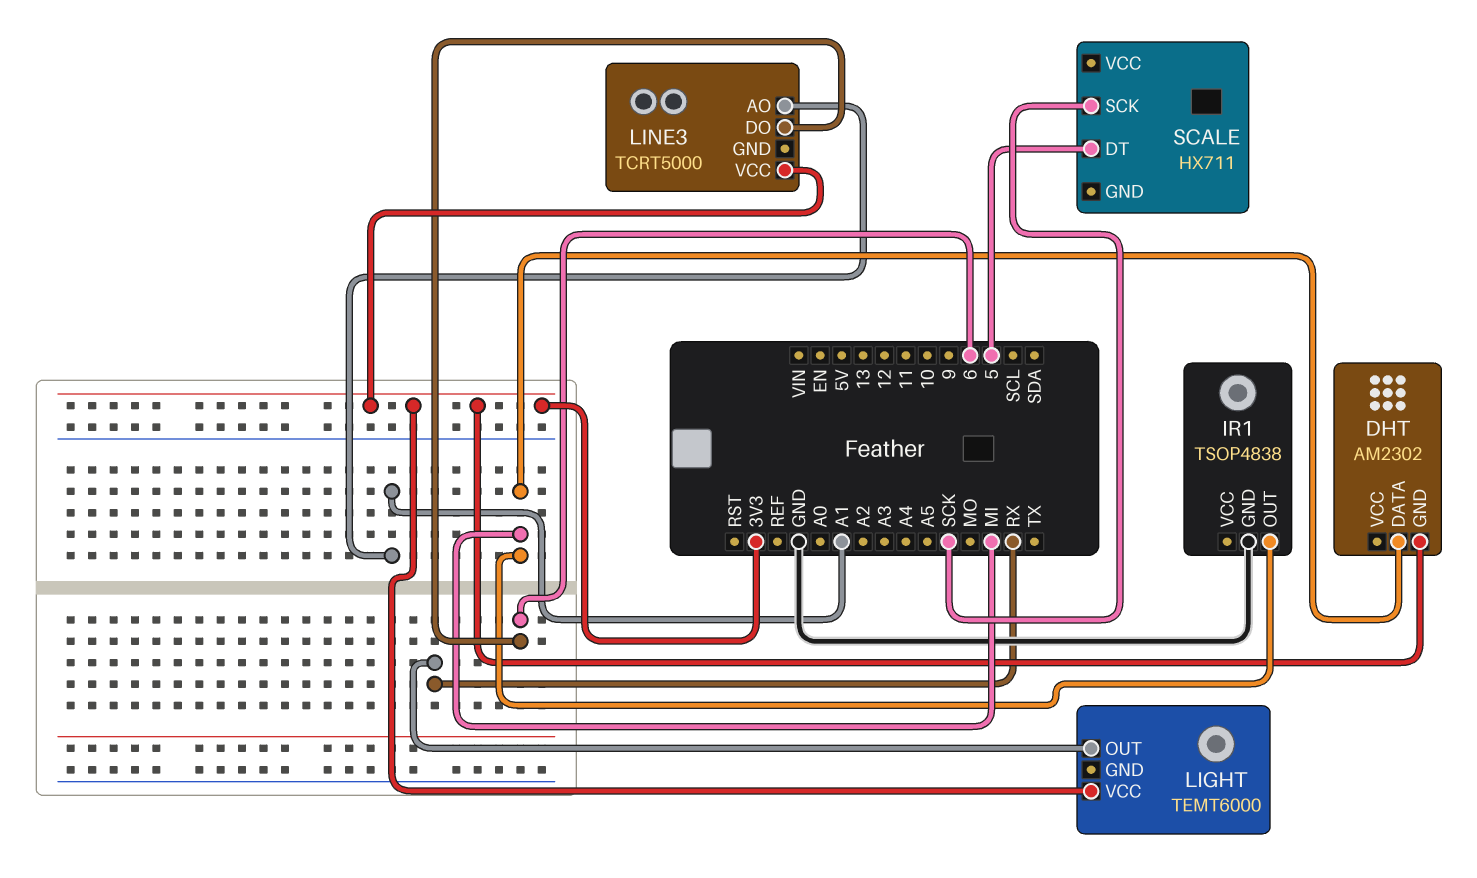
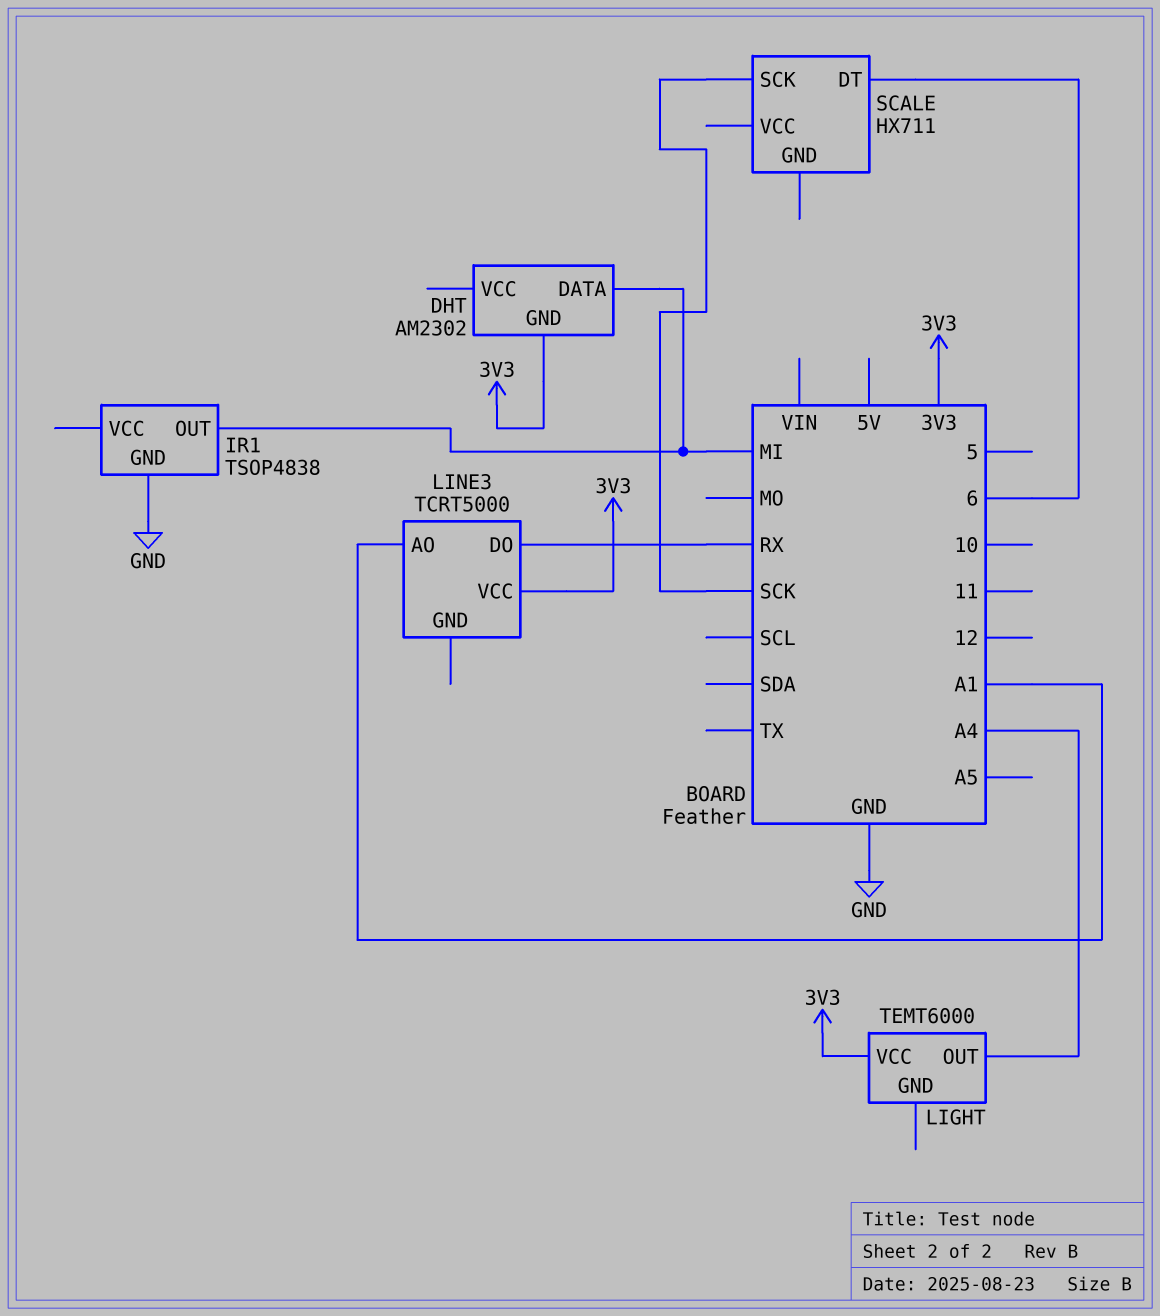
LIGHT pin OUT: RX -> A4
LINE3 pin DO: 6 -> RX
SCALE pin DT: 5 -> 6

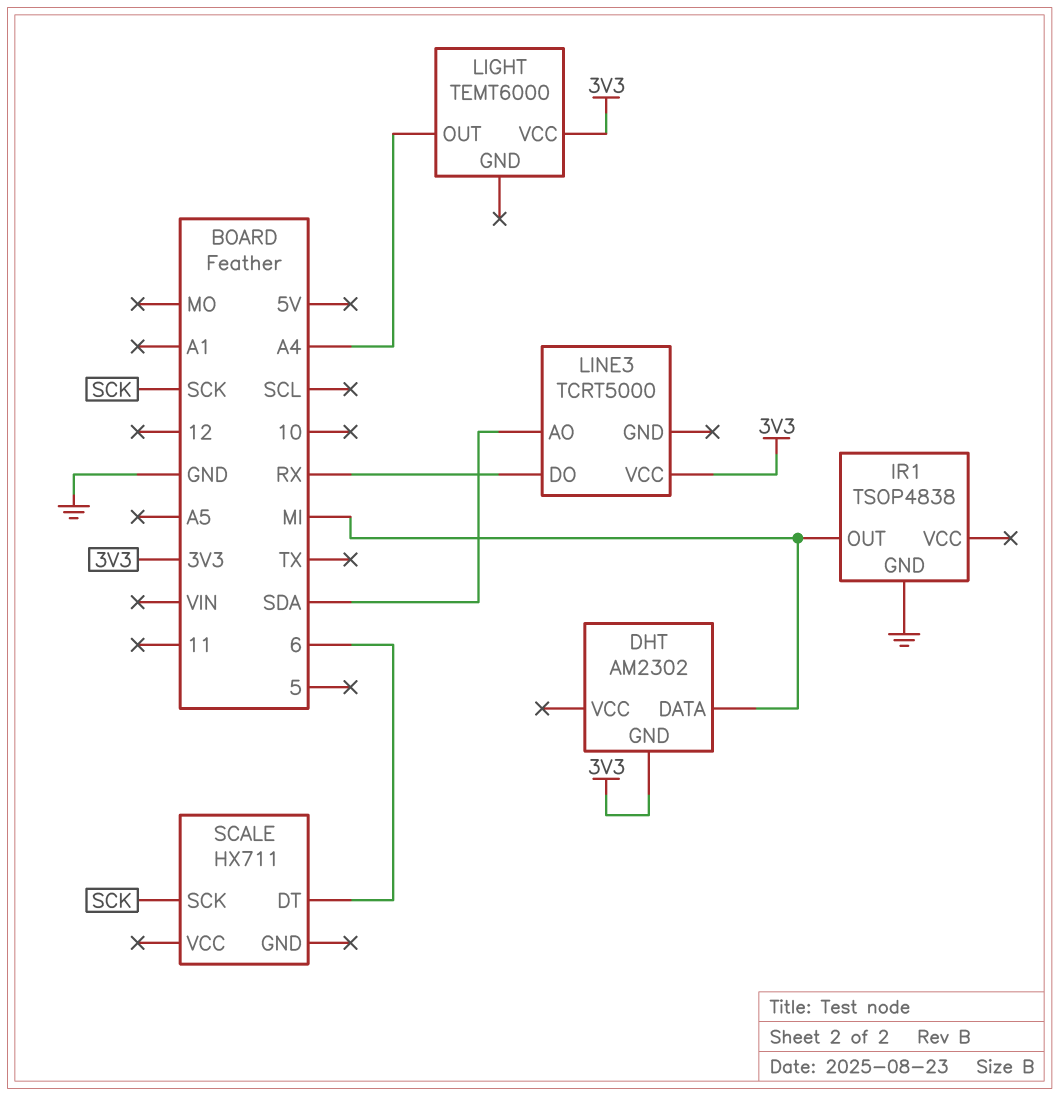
LINE3 pin AO: A1 -> SDA

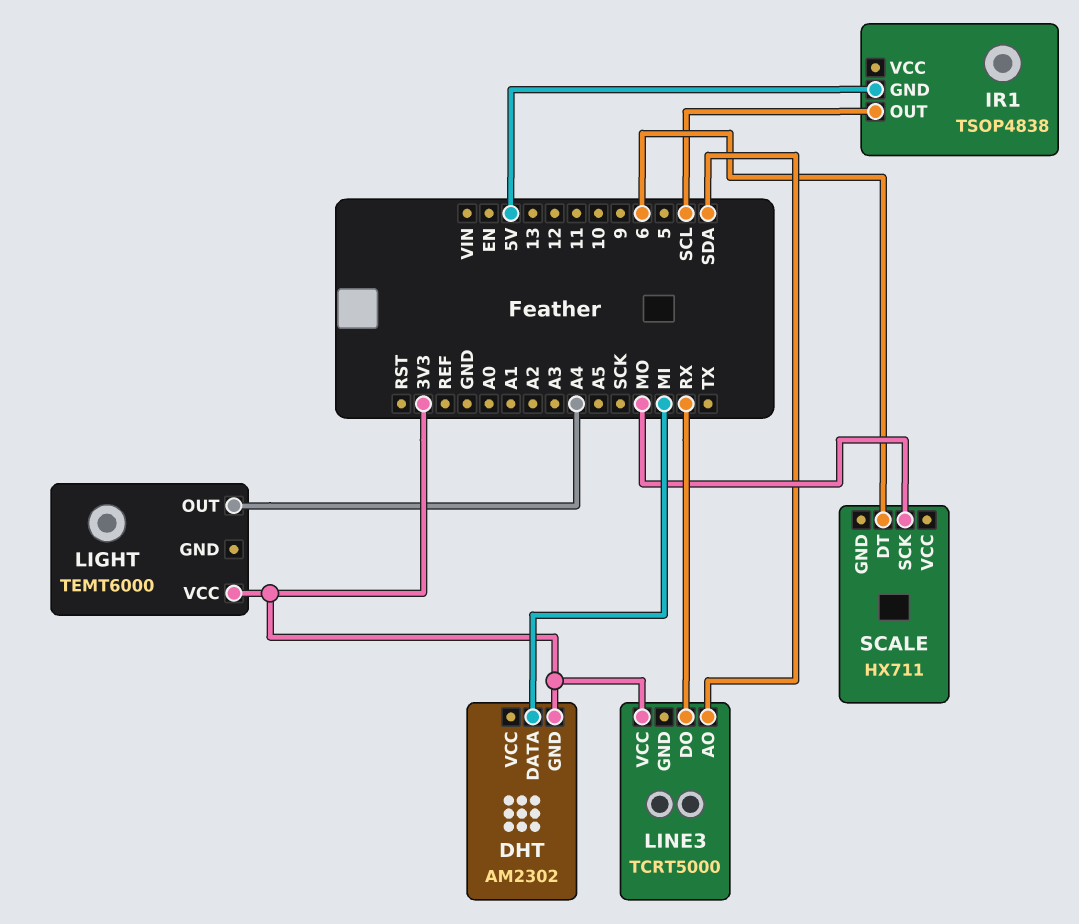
IR1 pin GND: GND -> 5V
IR1 pin OUT: MI -> SCL
SCALE pin SCK: SCK -> MO

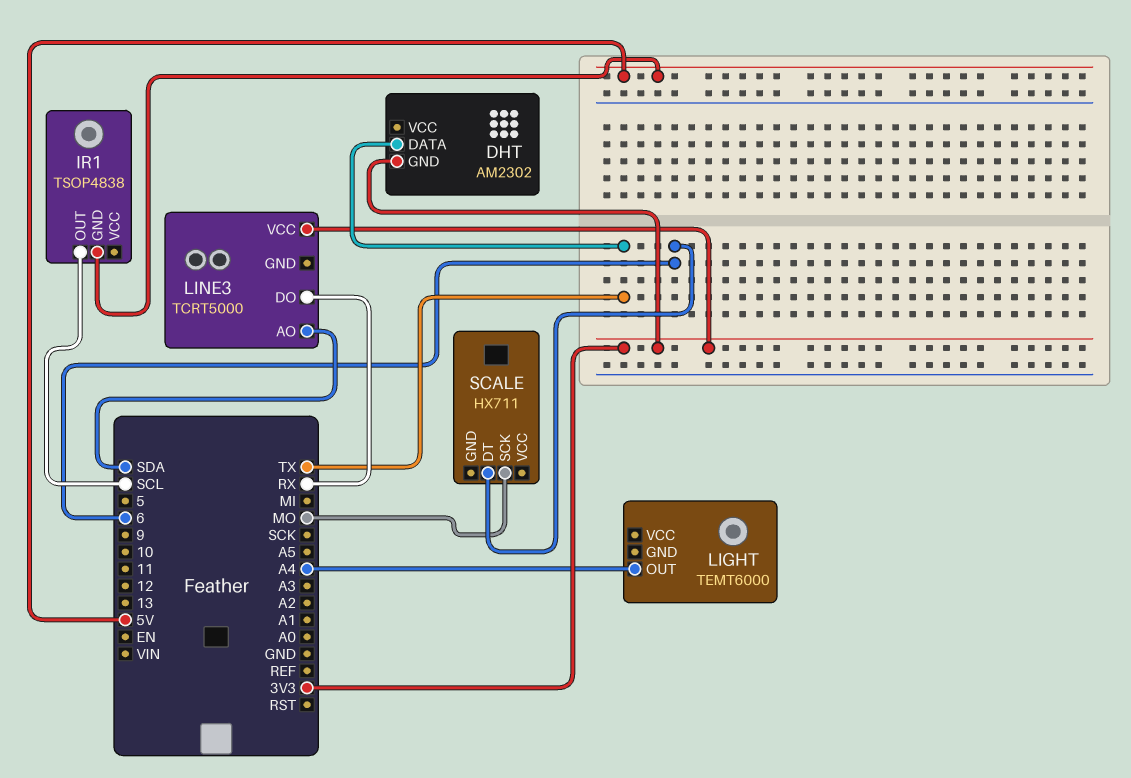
DHT pin DATA: MI -> TX
LIGHT pin VCC: 3V3 -> none

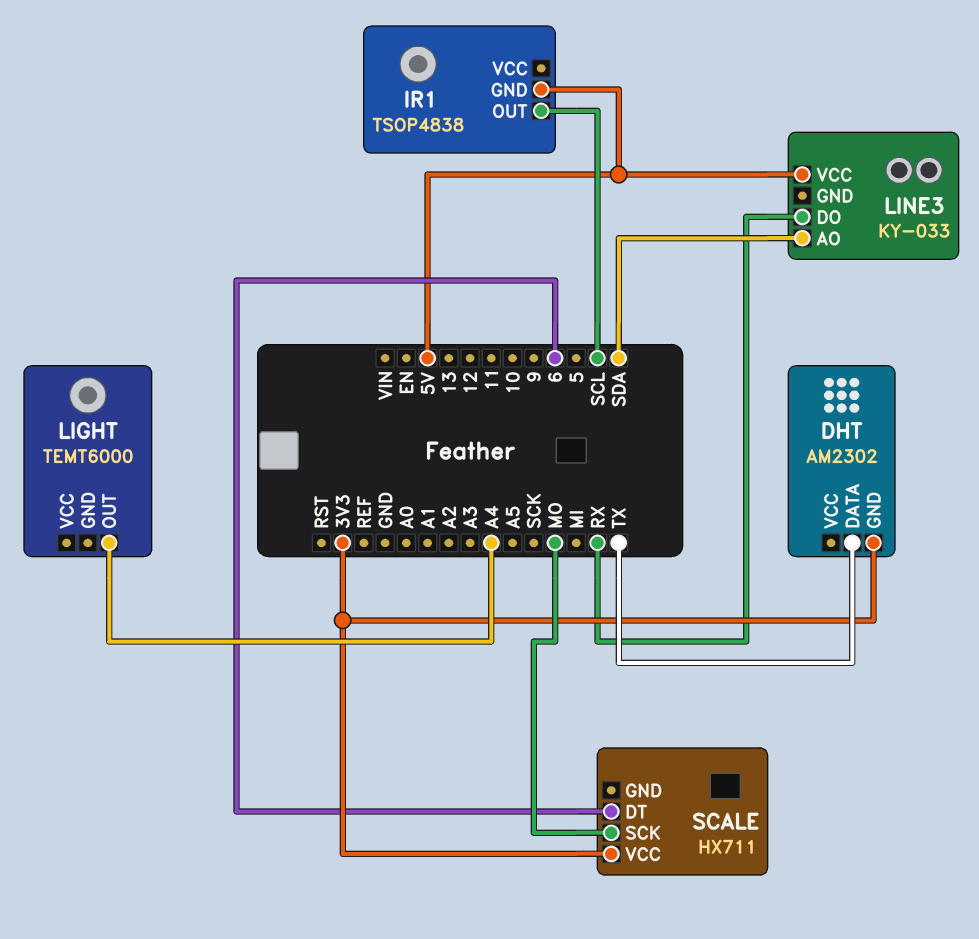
LINE3: TCRT5000 -> KY-033
LINE3 pin VCC: 3V3 -> 5V
SCALE pin VCC: none -> 3V3

